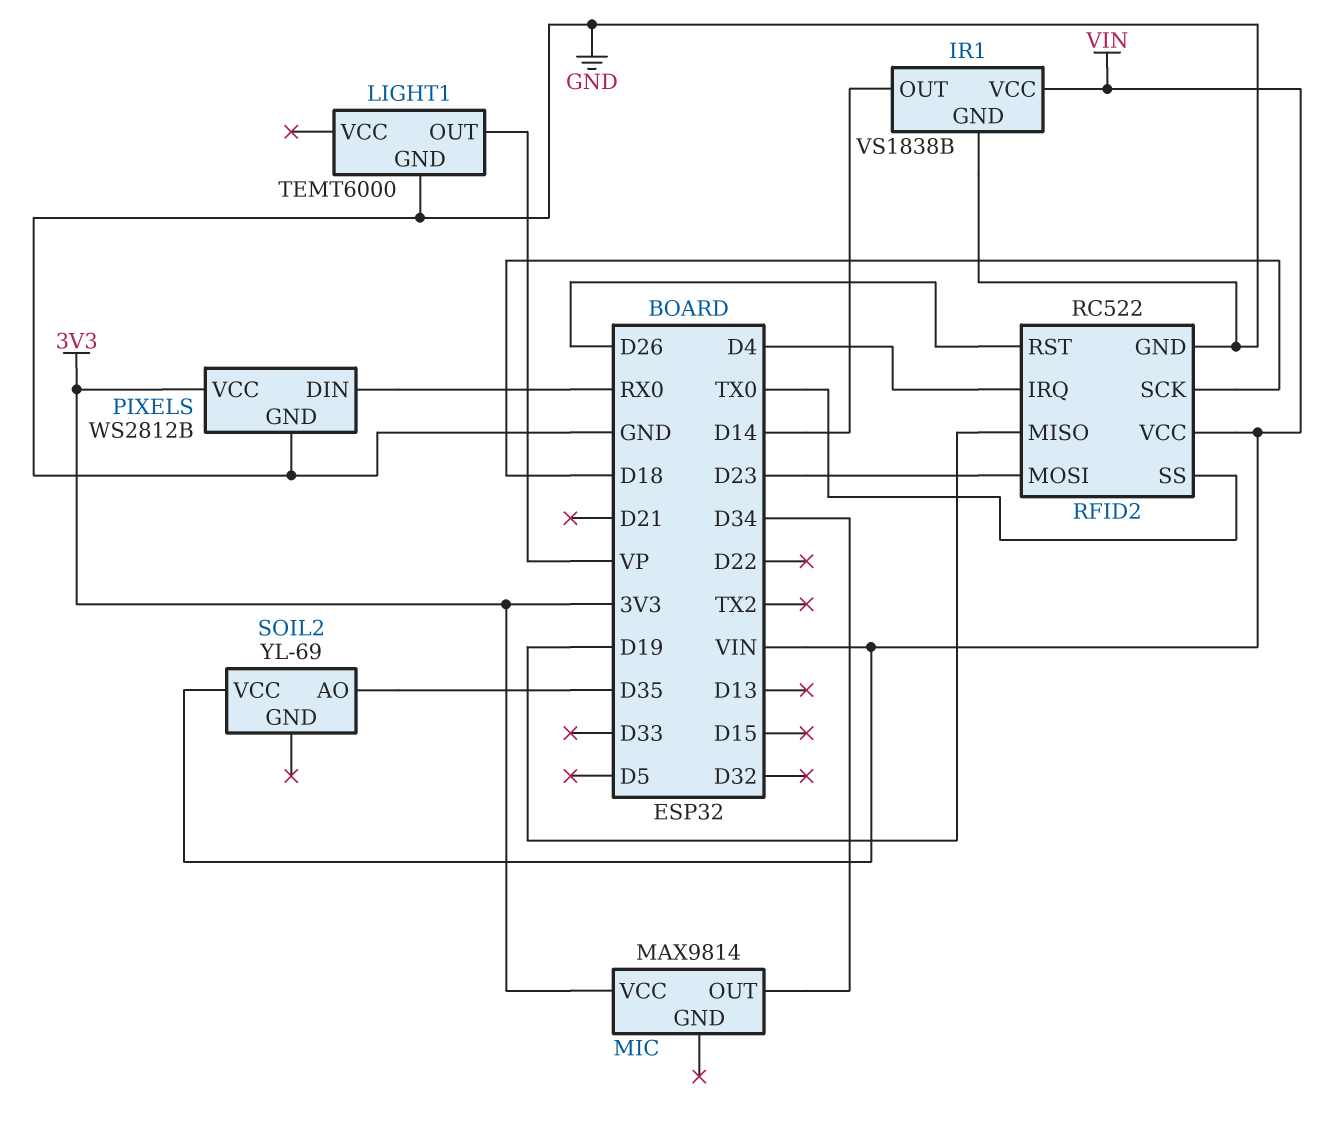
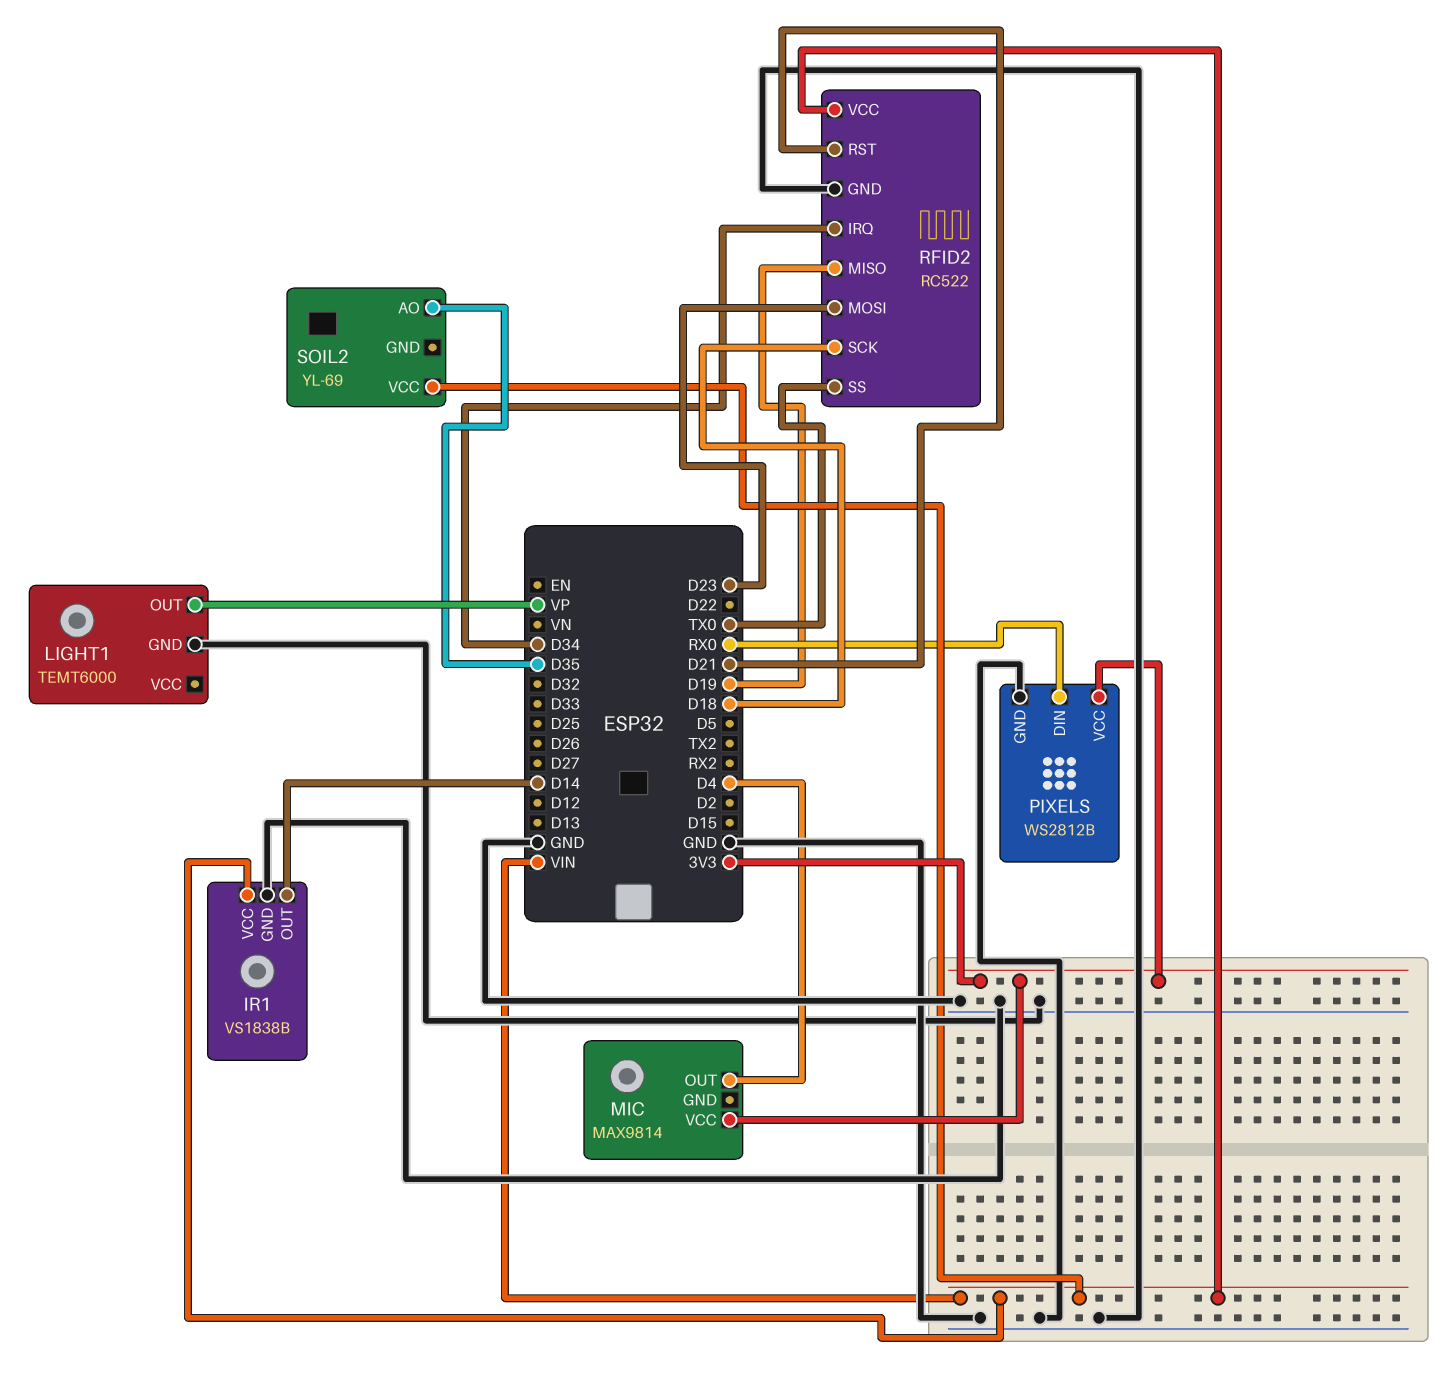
MIC pin OUT: D34 -> D4
RFID2 pin IRQ: D4 -> D34
RFID2 pin RST: D26 -> D21

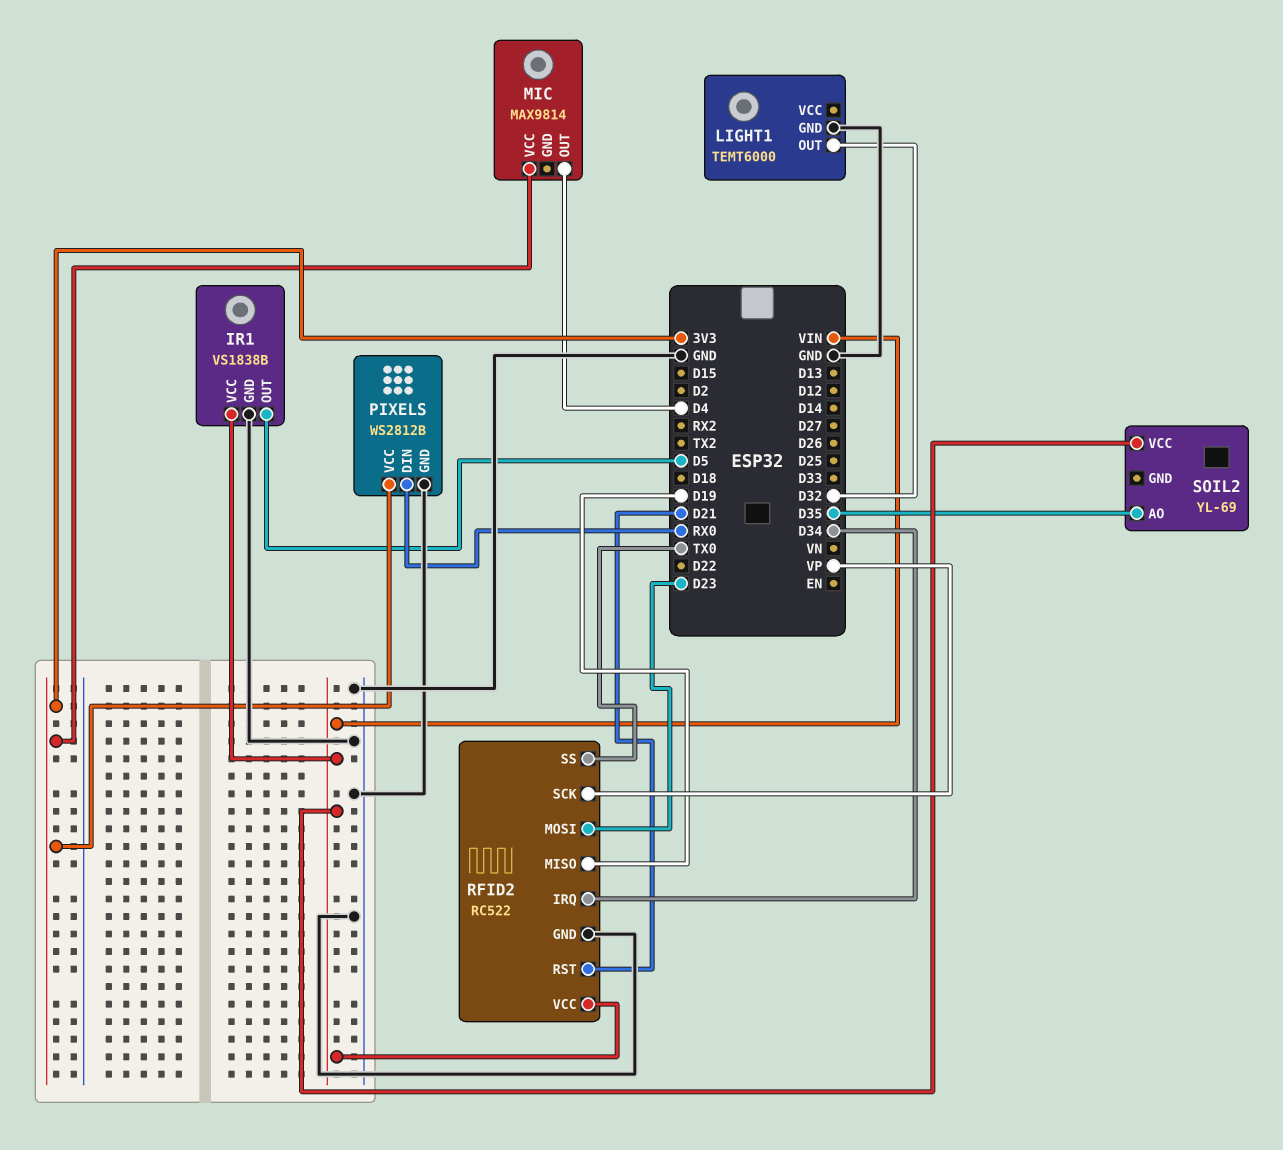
IR1 pin OUT: D14 -> D5
LIGHT1 pin OUT: VP -> D32
RFID2 pin SCK: D18 -> VP

